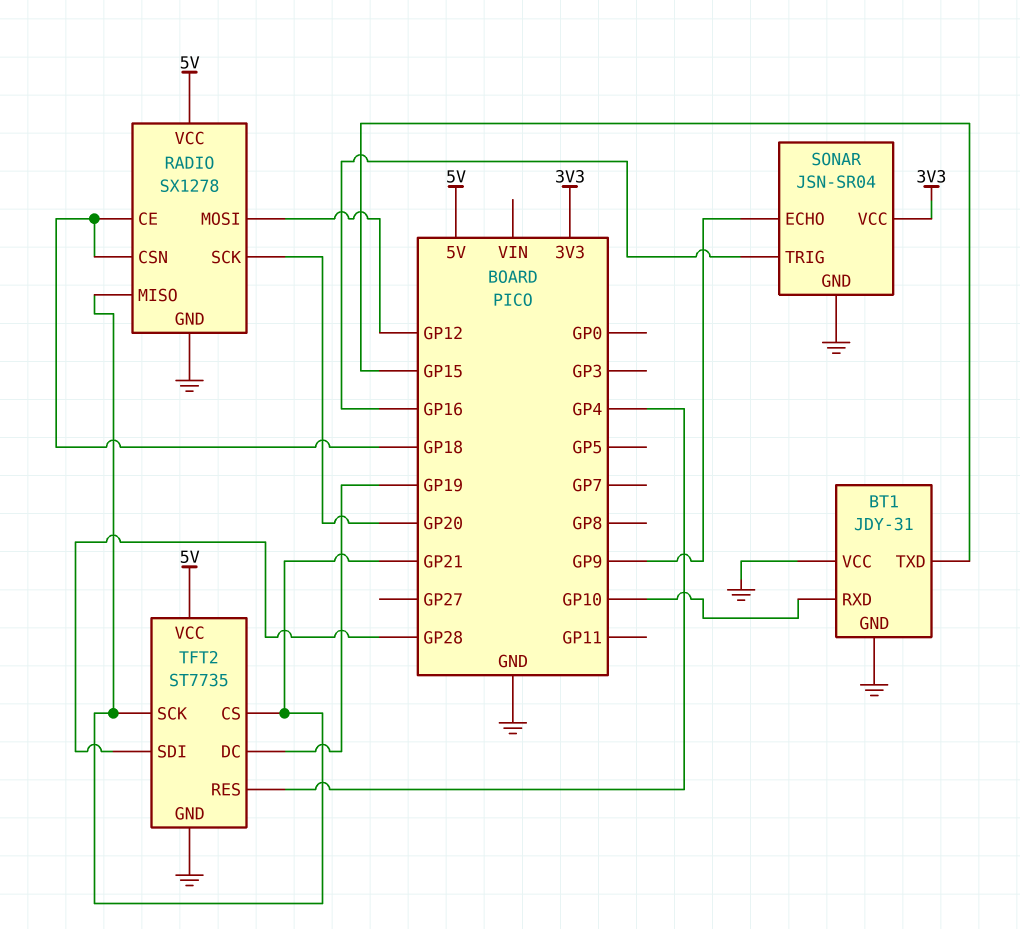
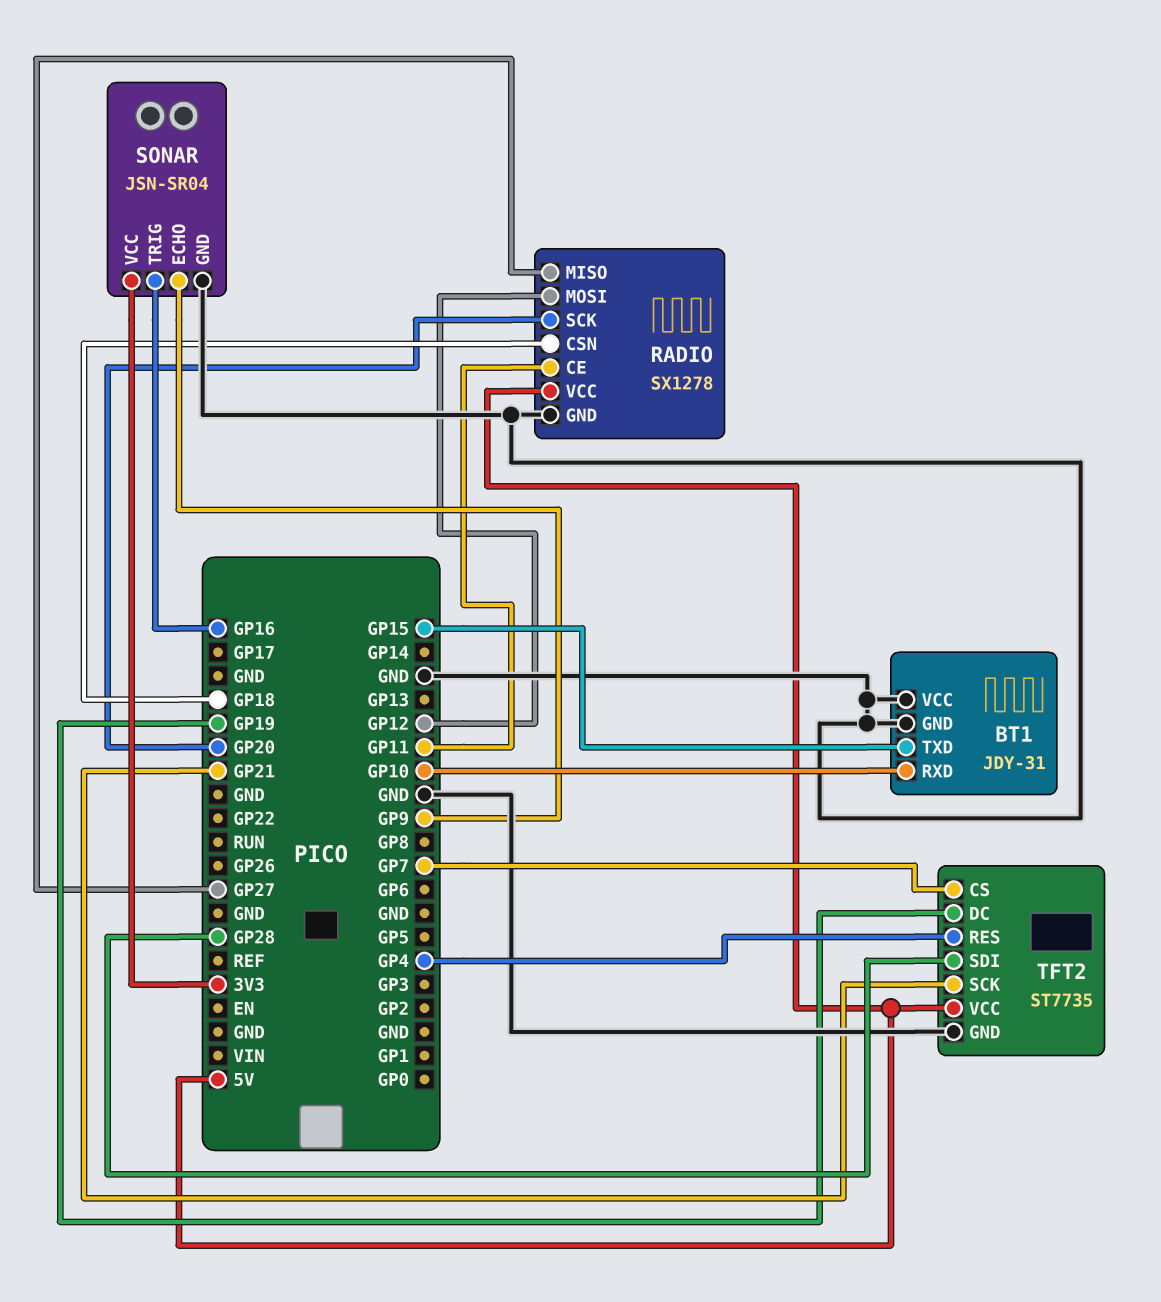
RADIO pin CE: GP18 -> GP11
RADIO pin MISO: GP21 -> GP27
TFT2 pin CS: GP21 -> GP7

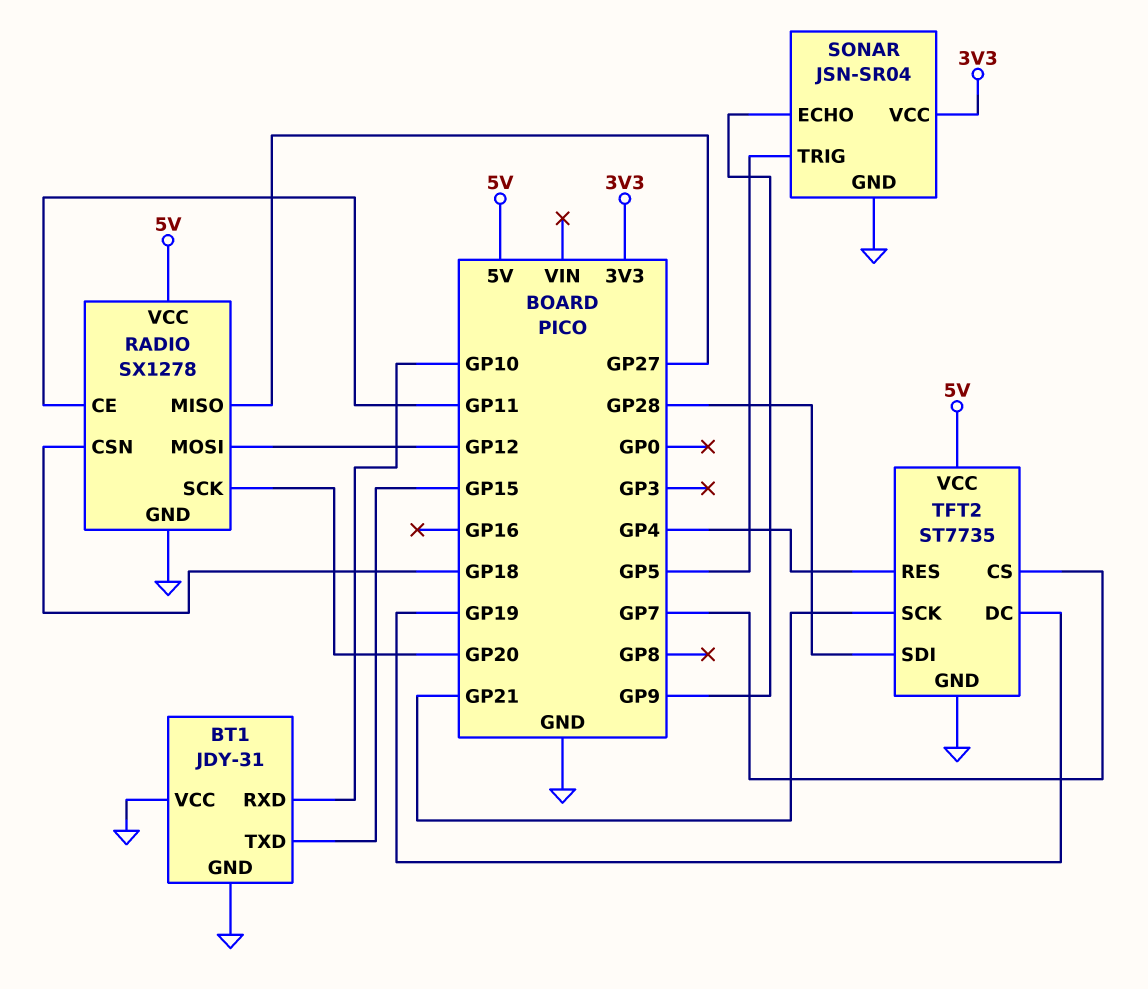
SONAR pin TRIG: GP16 -> GP5

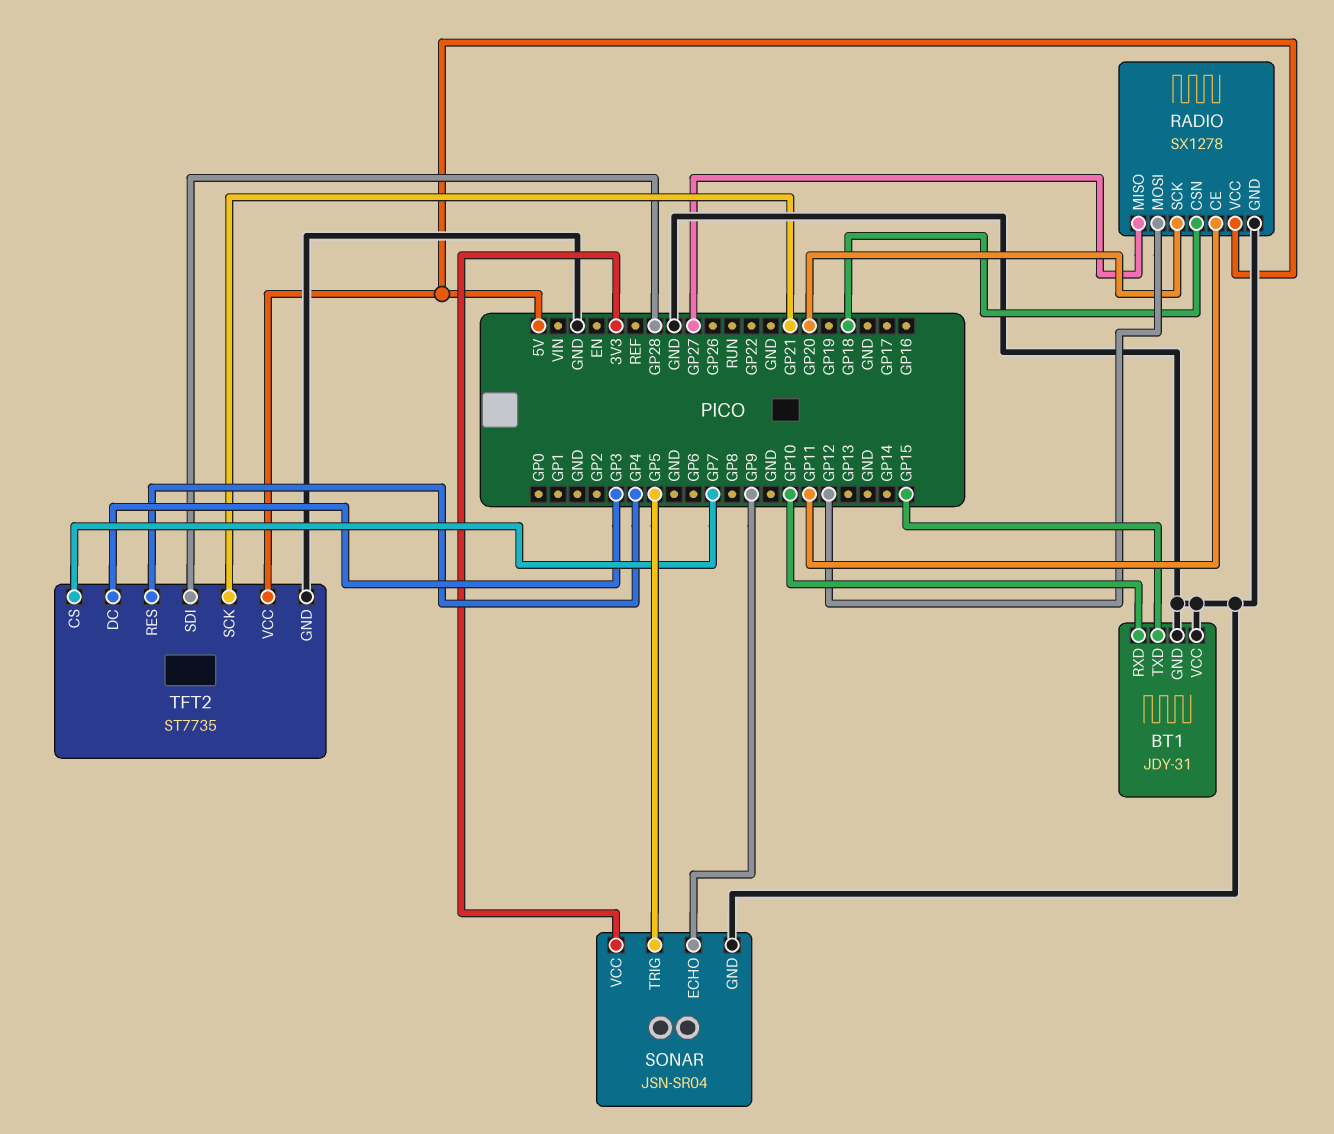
TFT2 pin DC: GP19 -> GP3

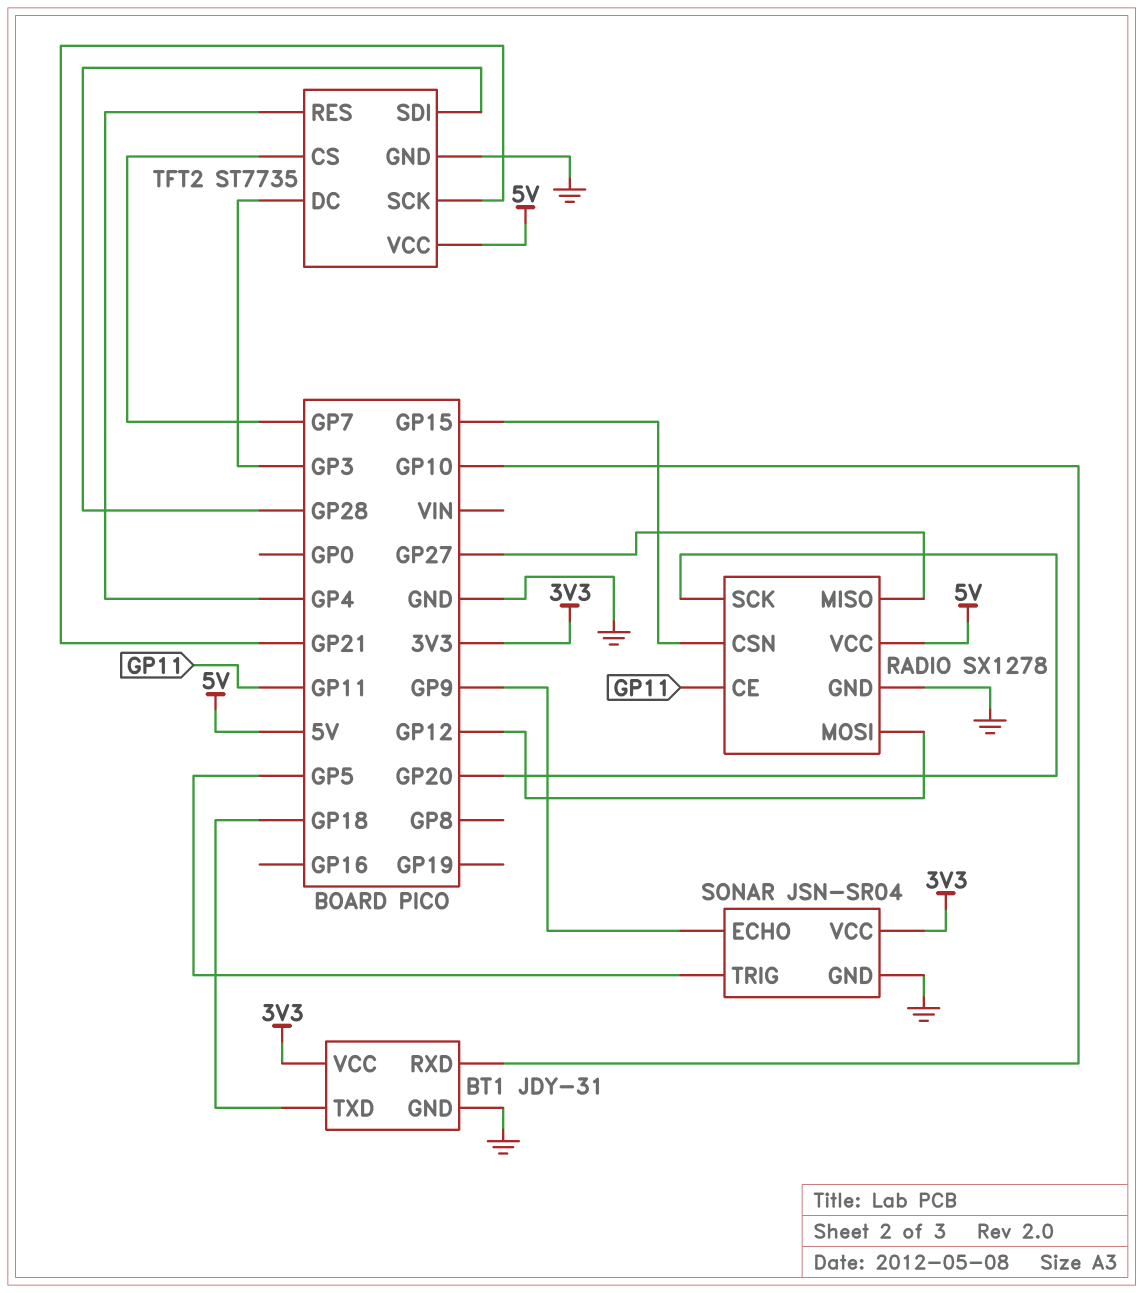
BT1 pin TXD: GP15 -> GP18
BT1 pin VCC: GND -> 3V3
RADIO pin CSN: GP18 -> GP15

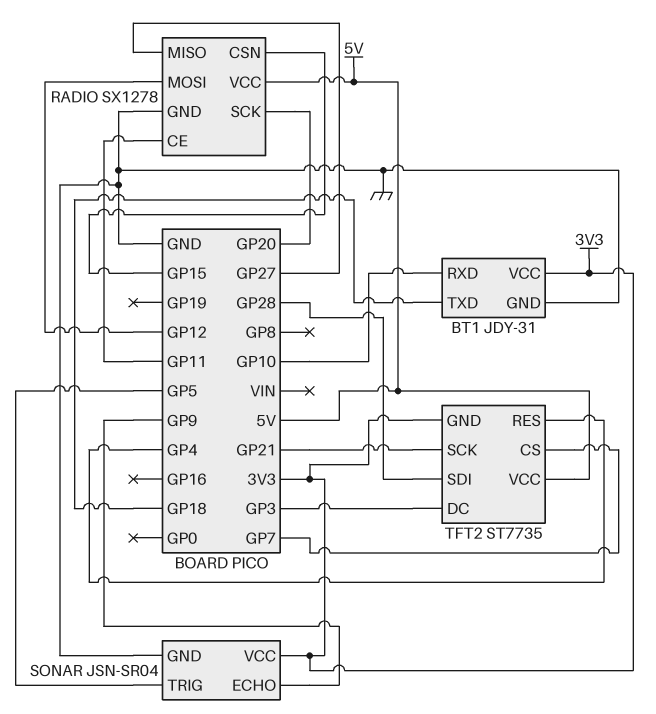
TFT2 pin GND: GND -> 3V3

